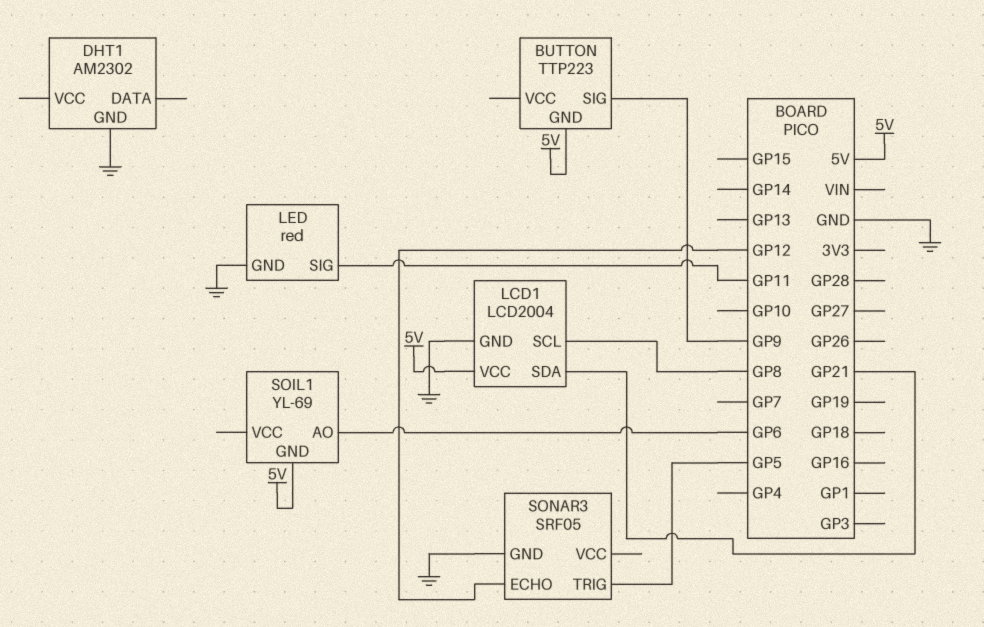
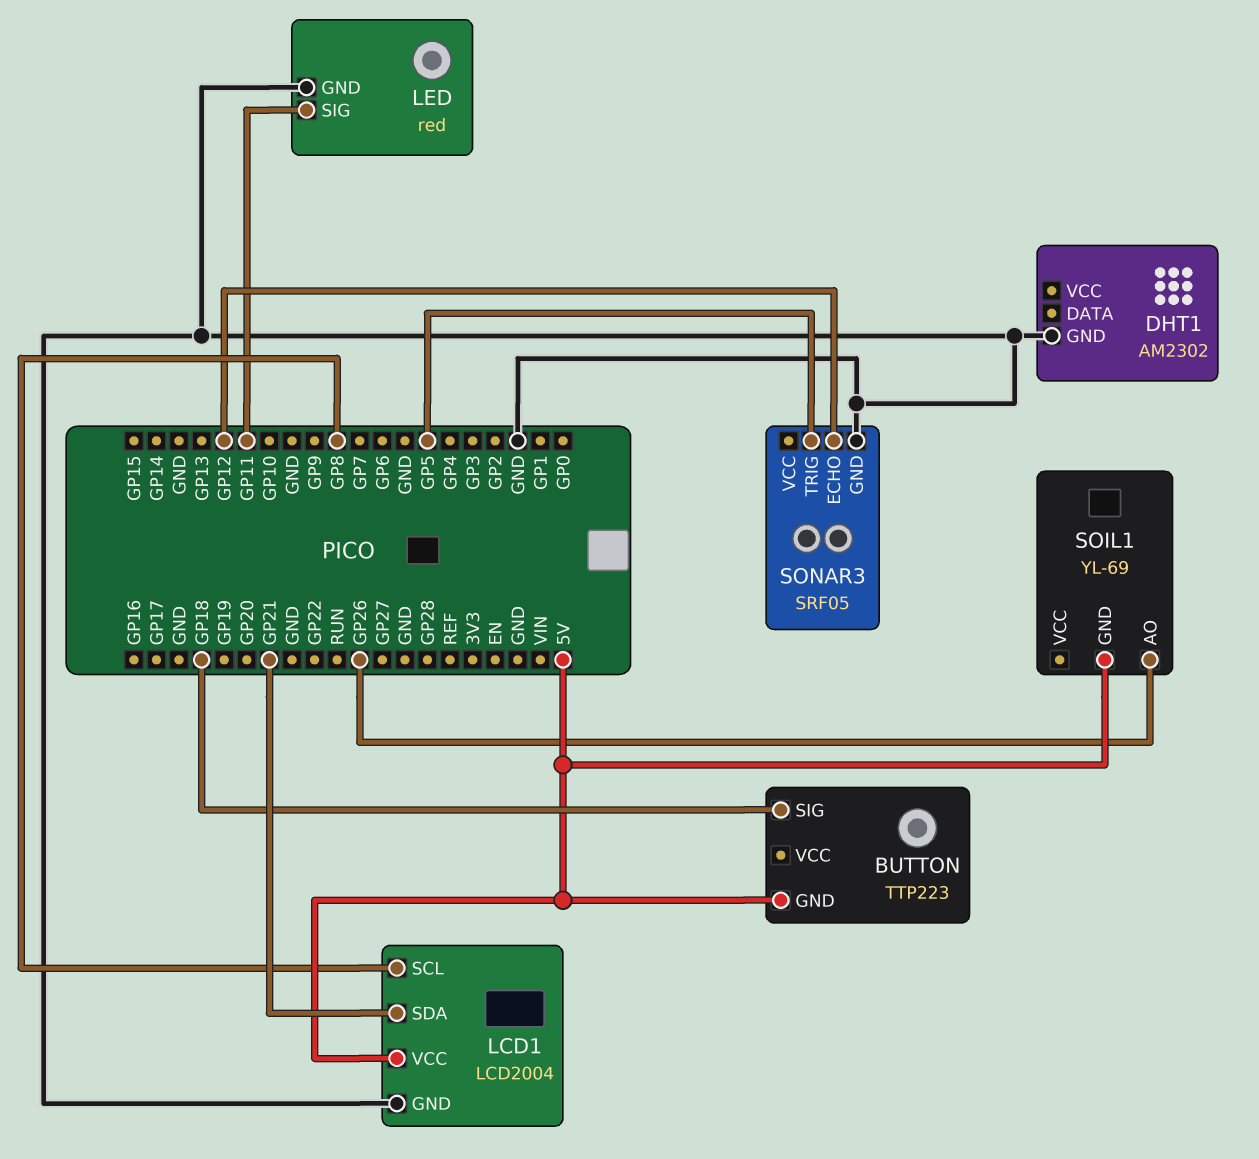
BUTTON pin SIG: GP9 -> GP18
SOIL1 pin AO: GP6 -> GP26

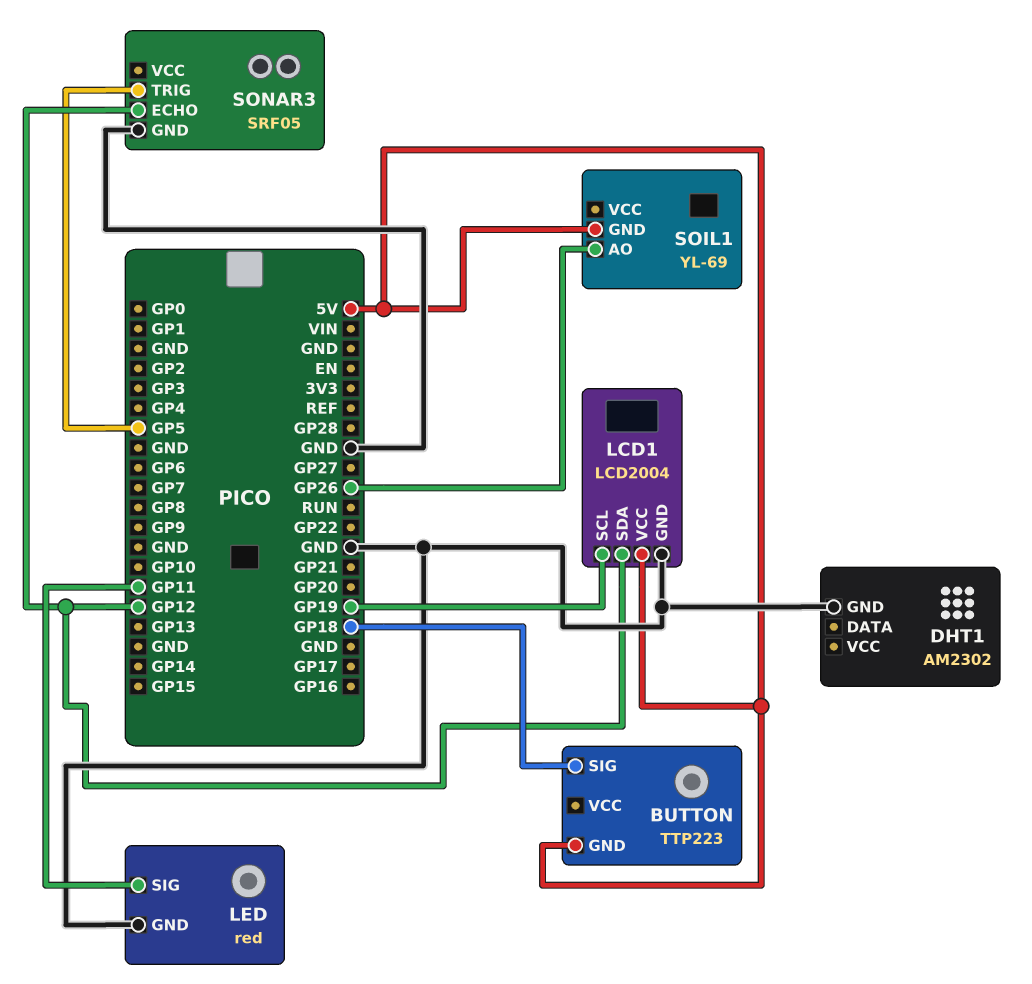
LCD1 pin SCL: GP8 -> GP19
LCD1 pin SDA: GP21 -> GP12

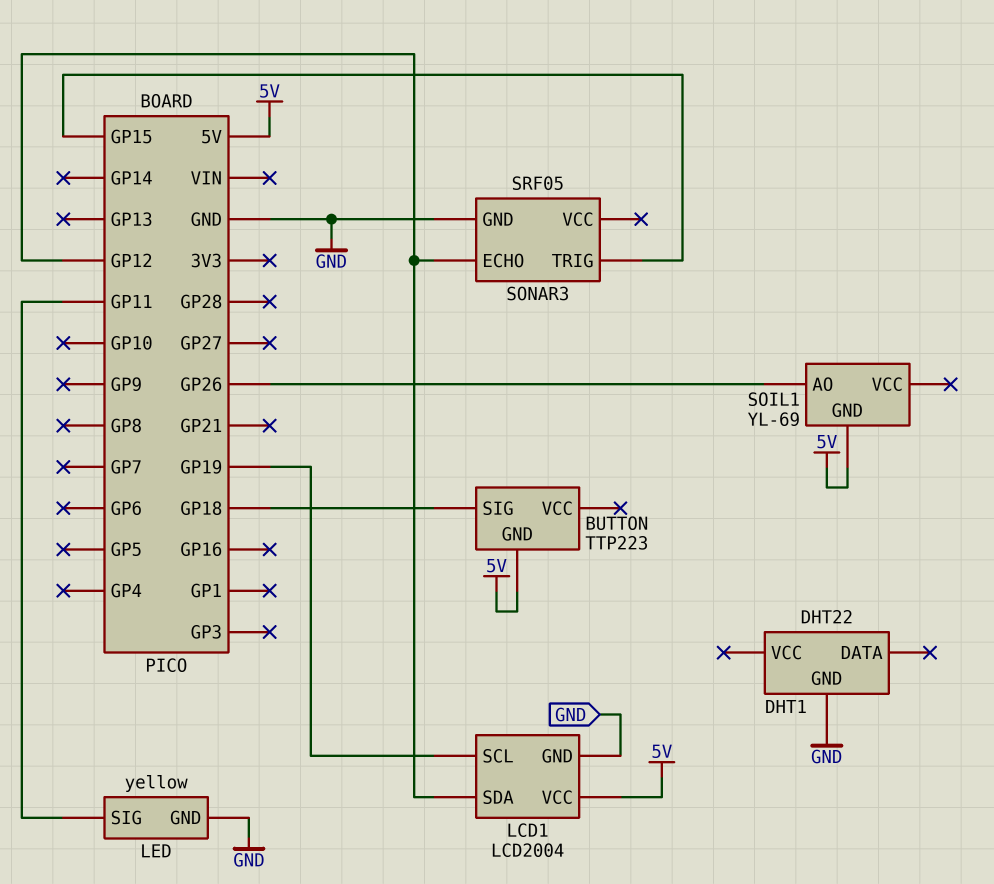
DHT1: AM2302 -> DHT22
LED: red -> yellow
SONAR3 pin TRIG: GP5 -> GP15

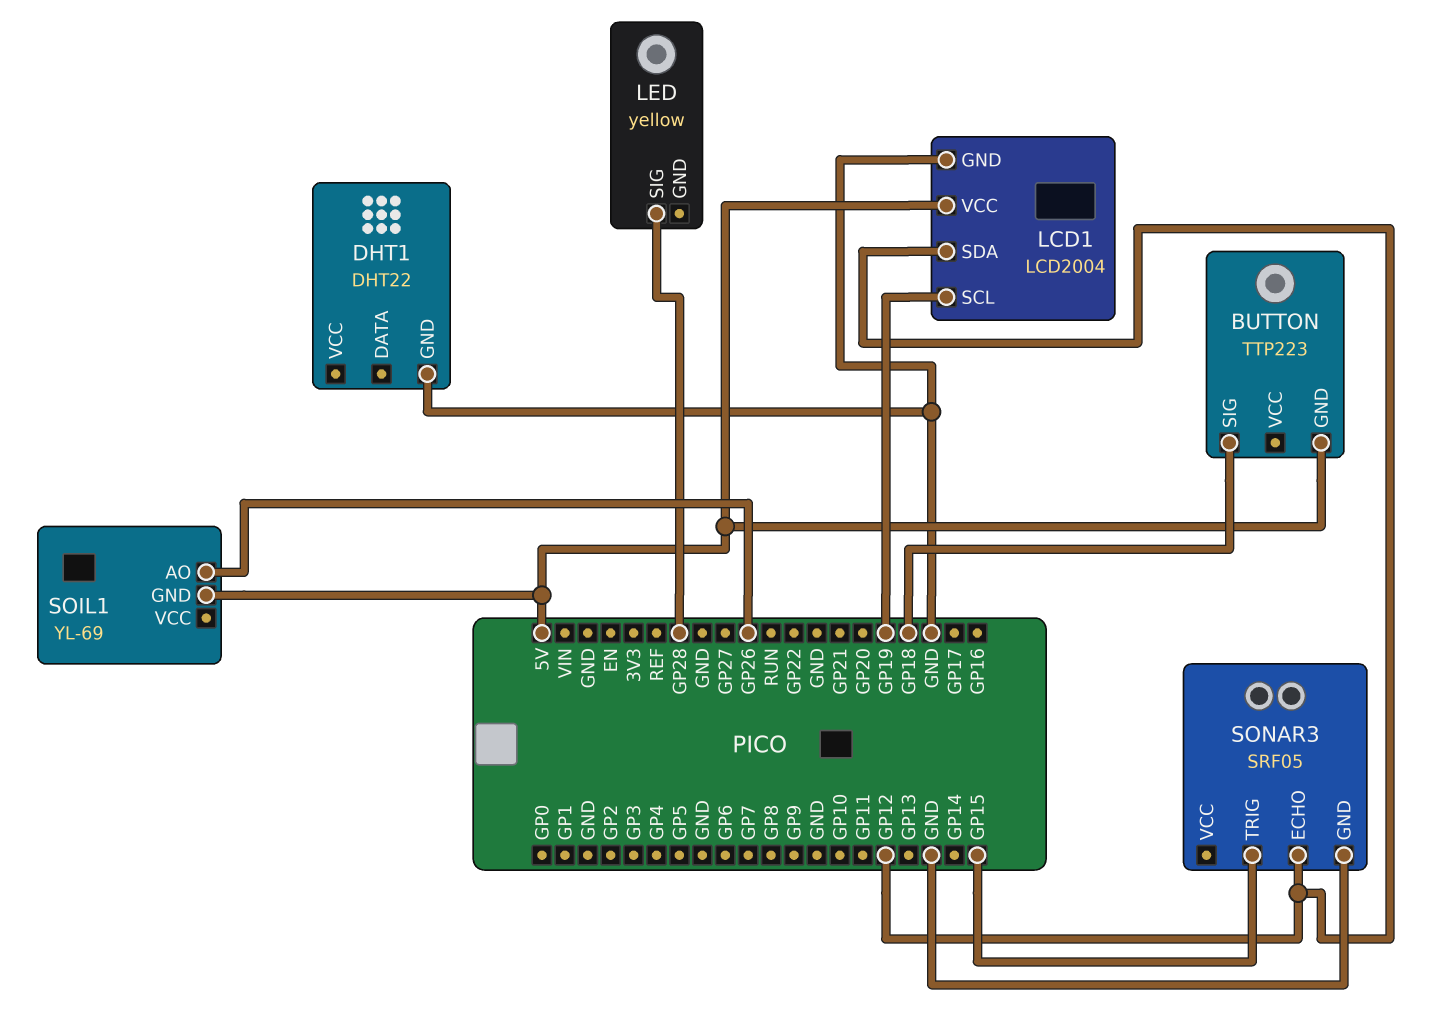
LED pin GND: GND -> none
LED pin SIG: GP11 -> GP28

